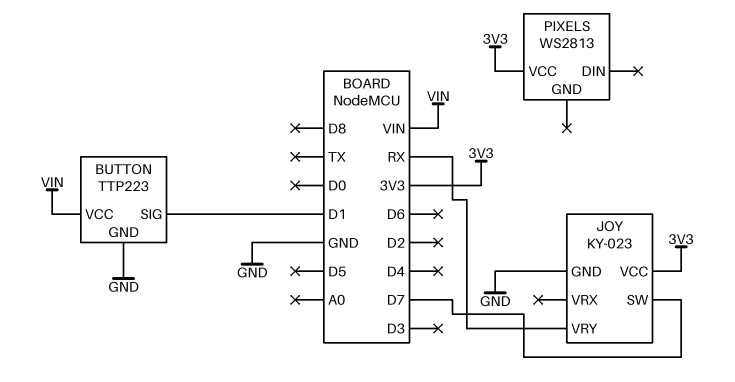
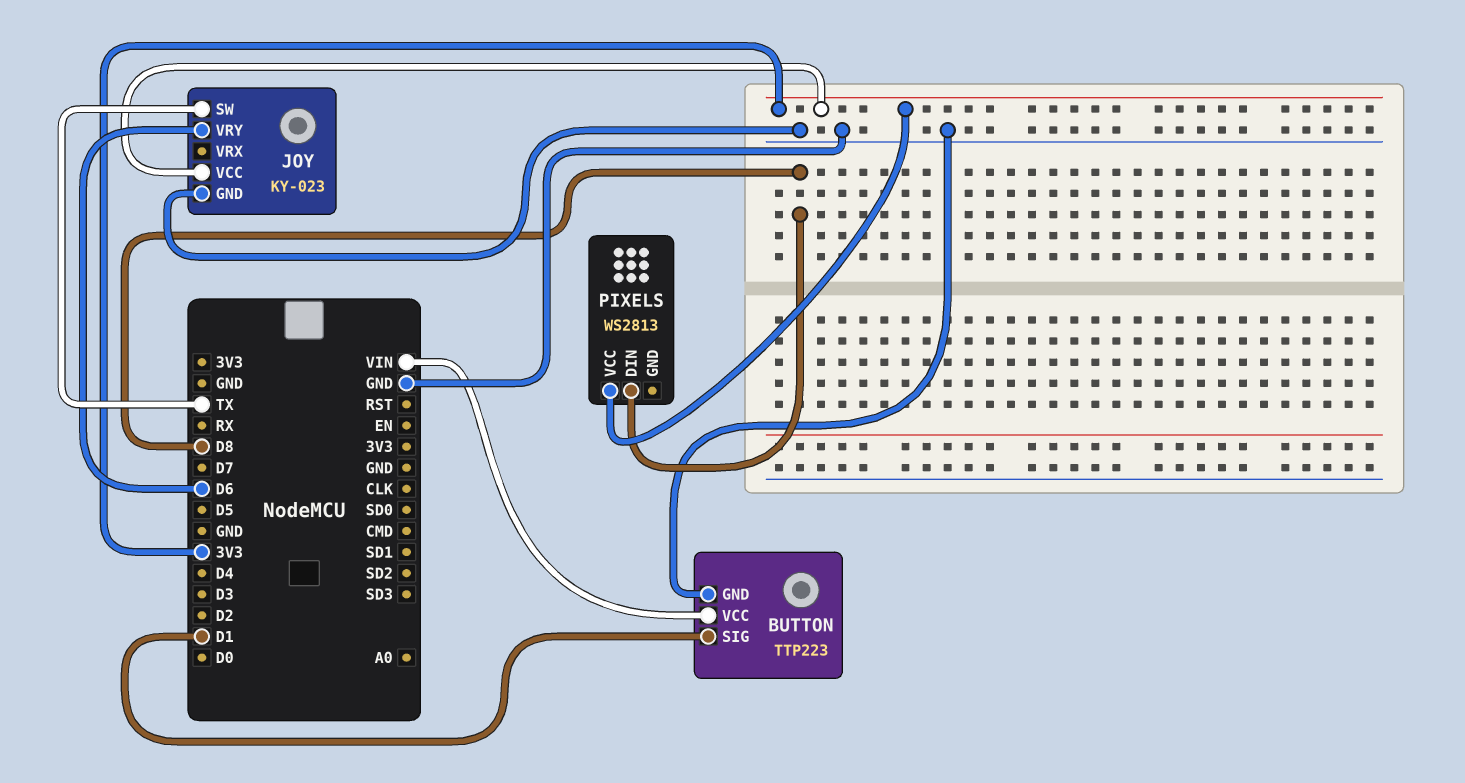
JOY pin SW: D7 -> TX
JOY pin VRY: RX -> D6
PIXELS pin DIN: none -> D8

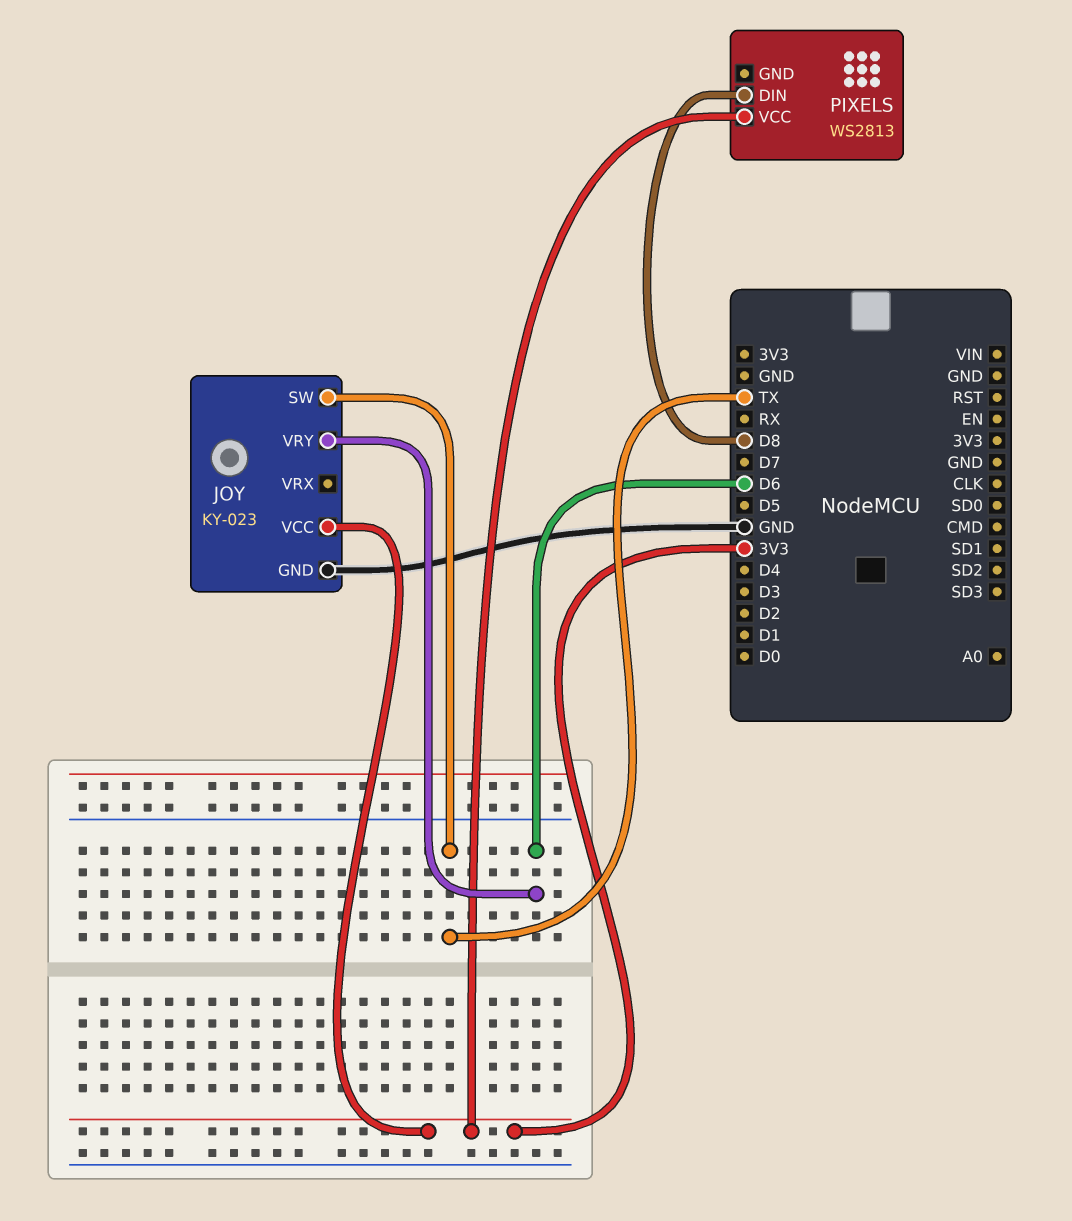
BUTTON: TTP223 -> none
BUTTON pin GND: GND -> none
BUTTON pin SIG: D1 -> none
BUTTON pin VCC: VIN -> none

